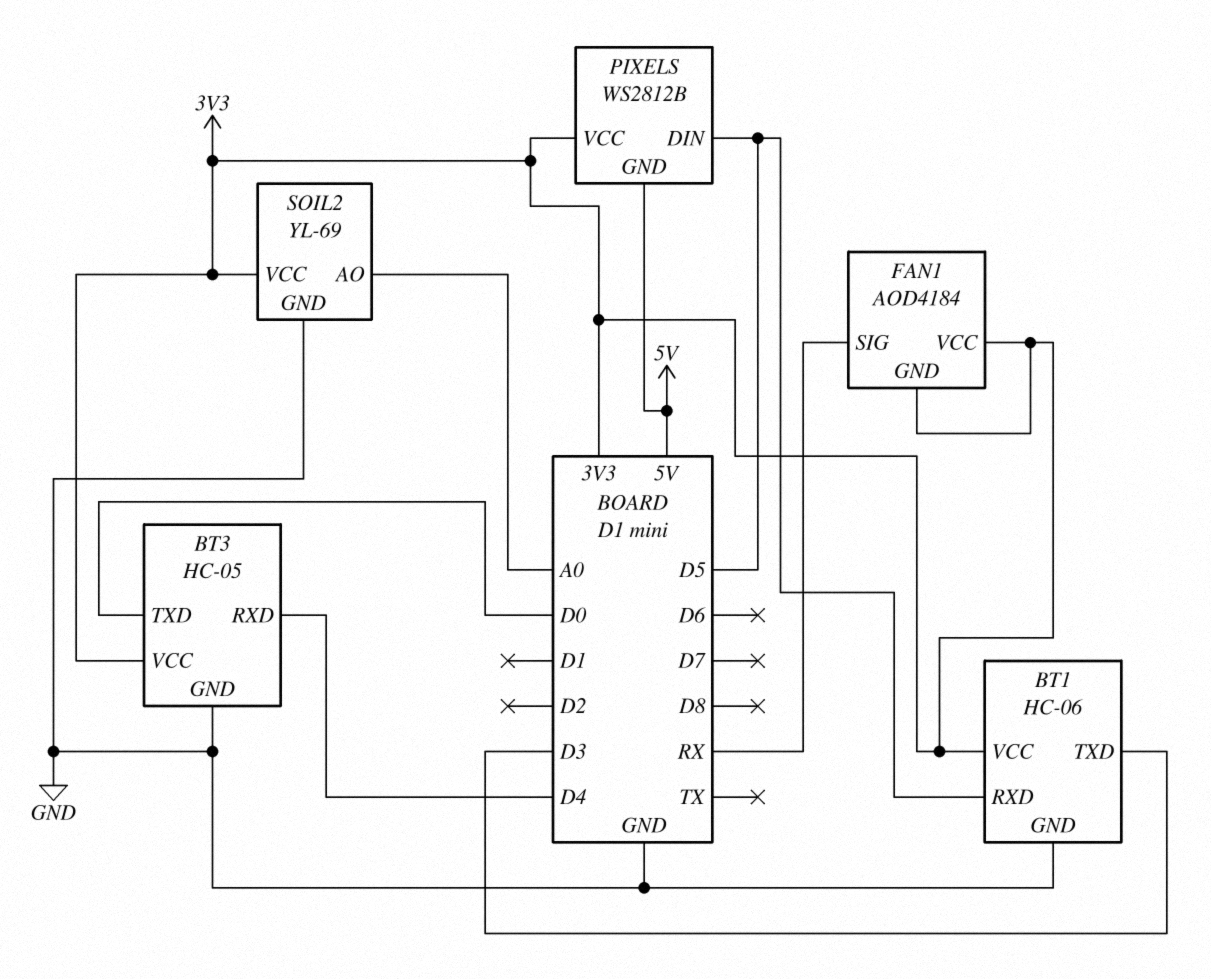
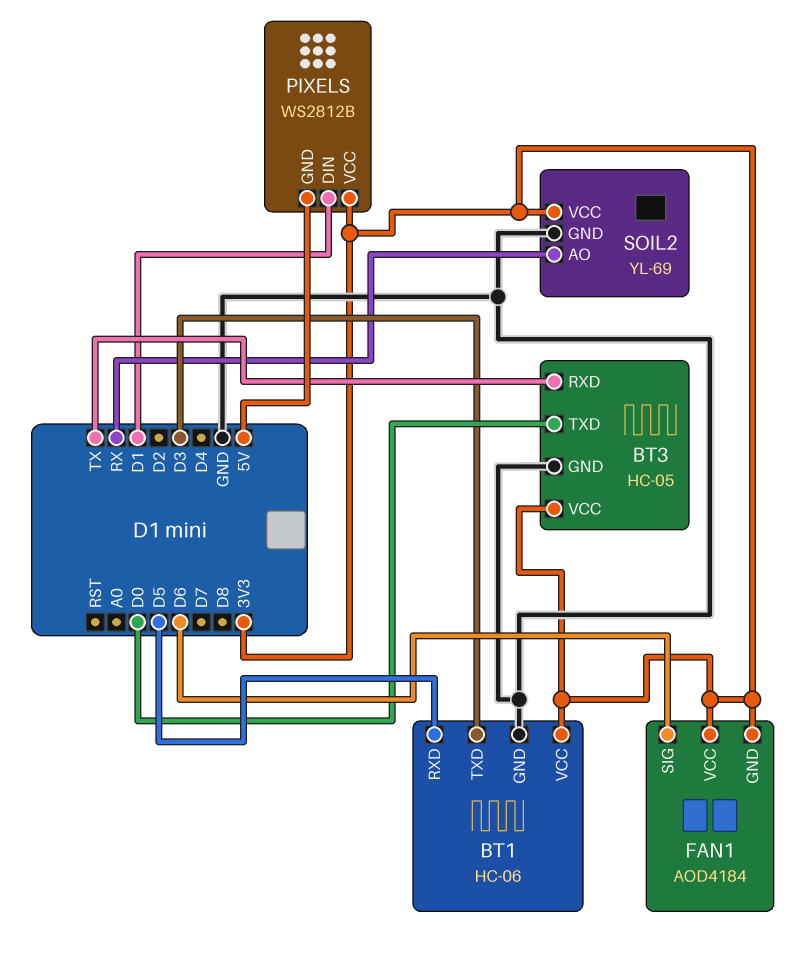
BT3 pin RXD: D4 -> TX
FAN1 pin SIG: RX -> D6
PIXELS pin DIN: D5 -> D1
SOIL2 pin AO: A0 -> RX

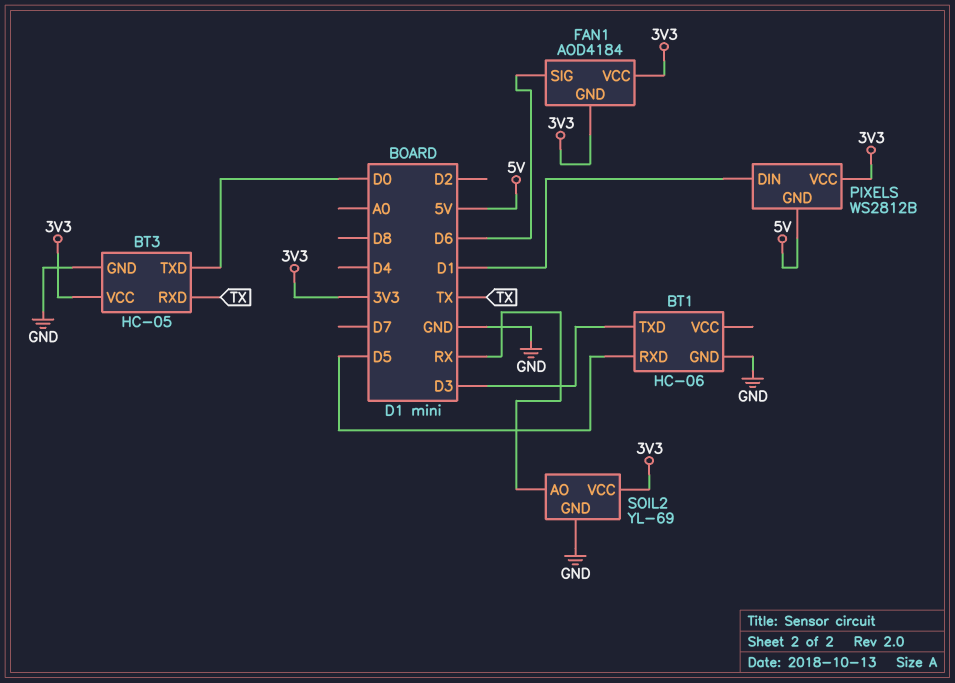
BT1 pin VCC: 3V3 -> none

